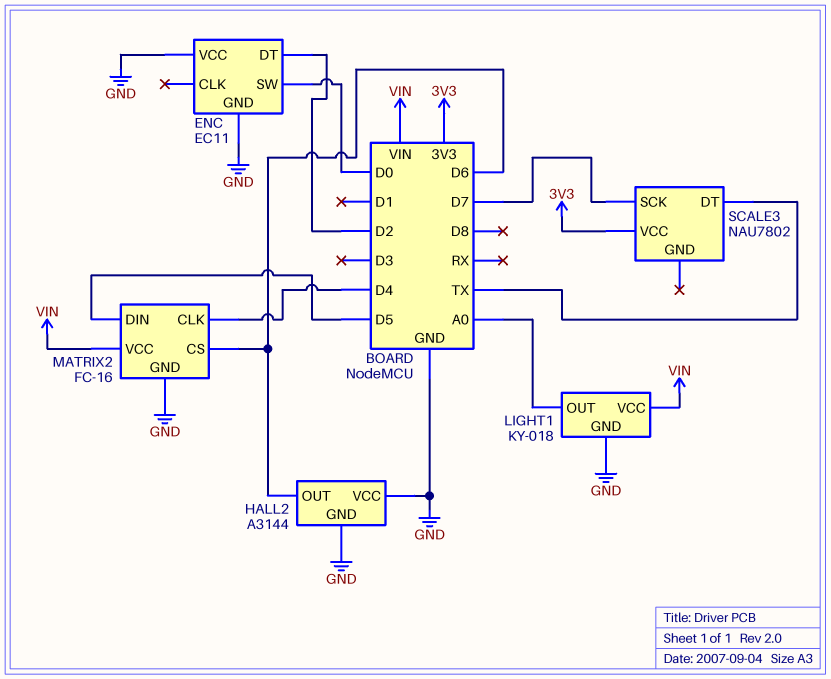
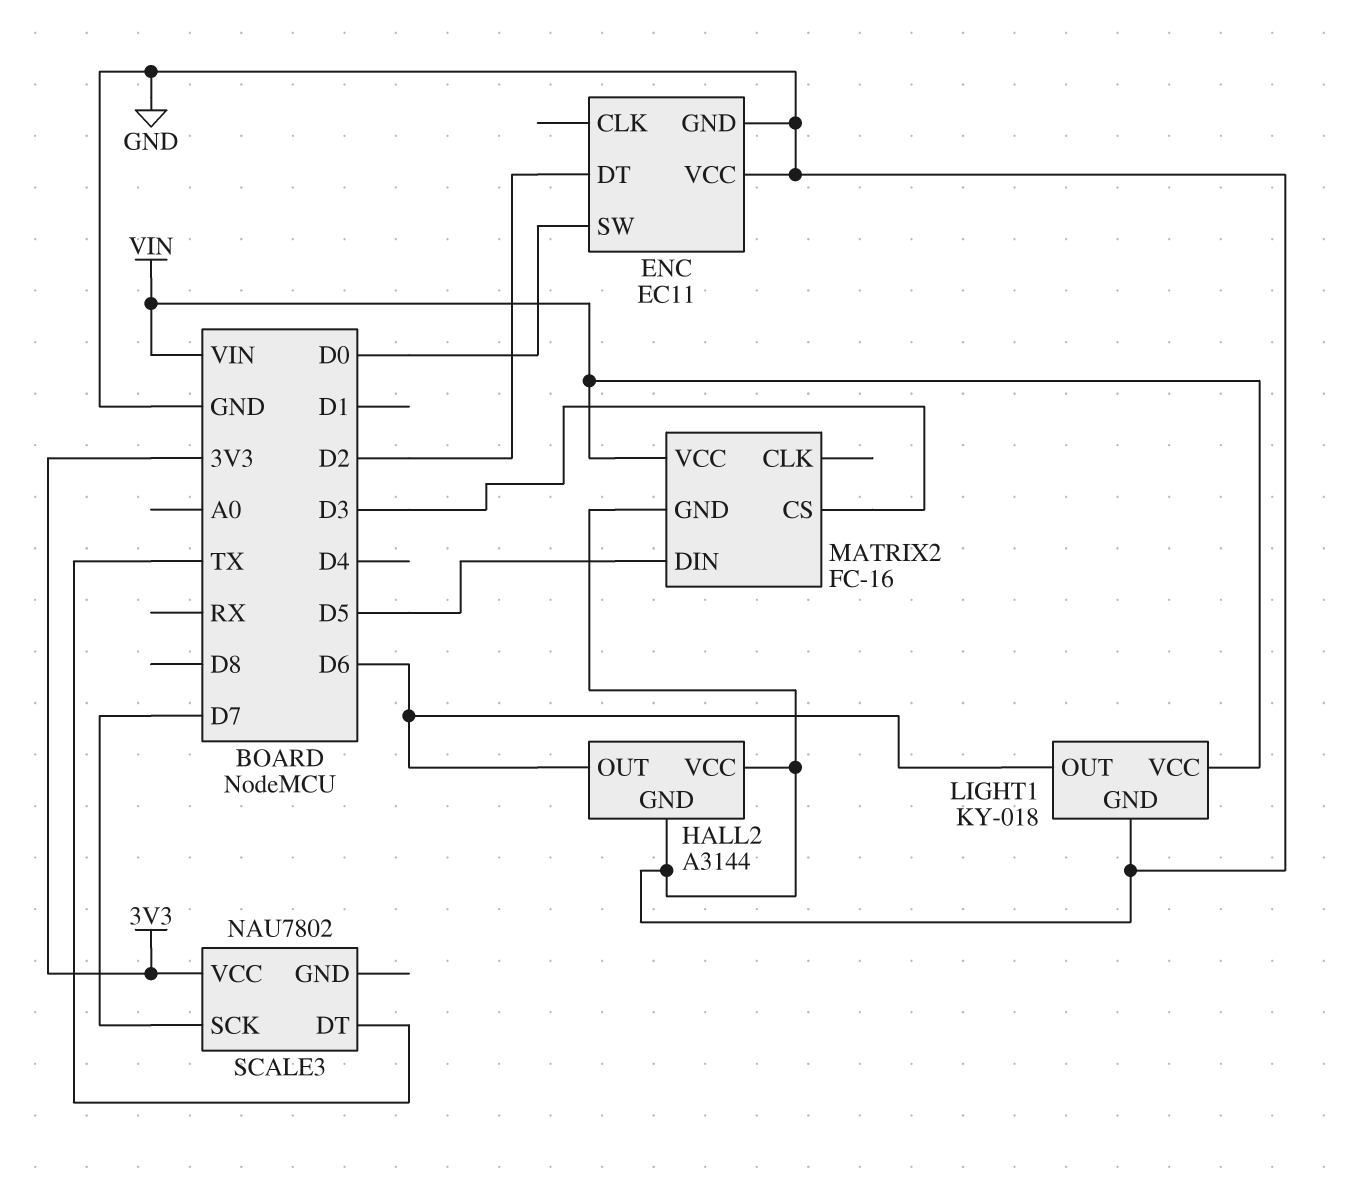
LIGHT1 pin OUT: A0 -> D6
MATRIX2 pin CLK: D4 -> none
MATRIX2 pin CS: D6 -> D3

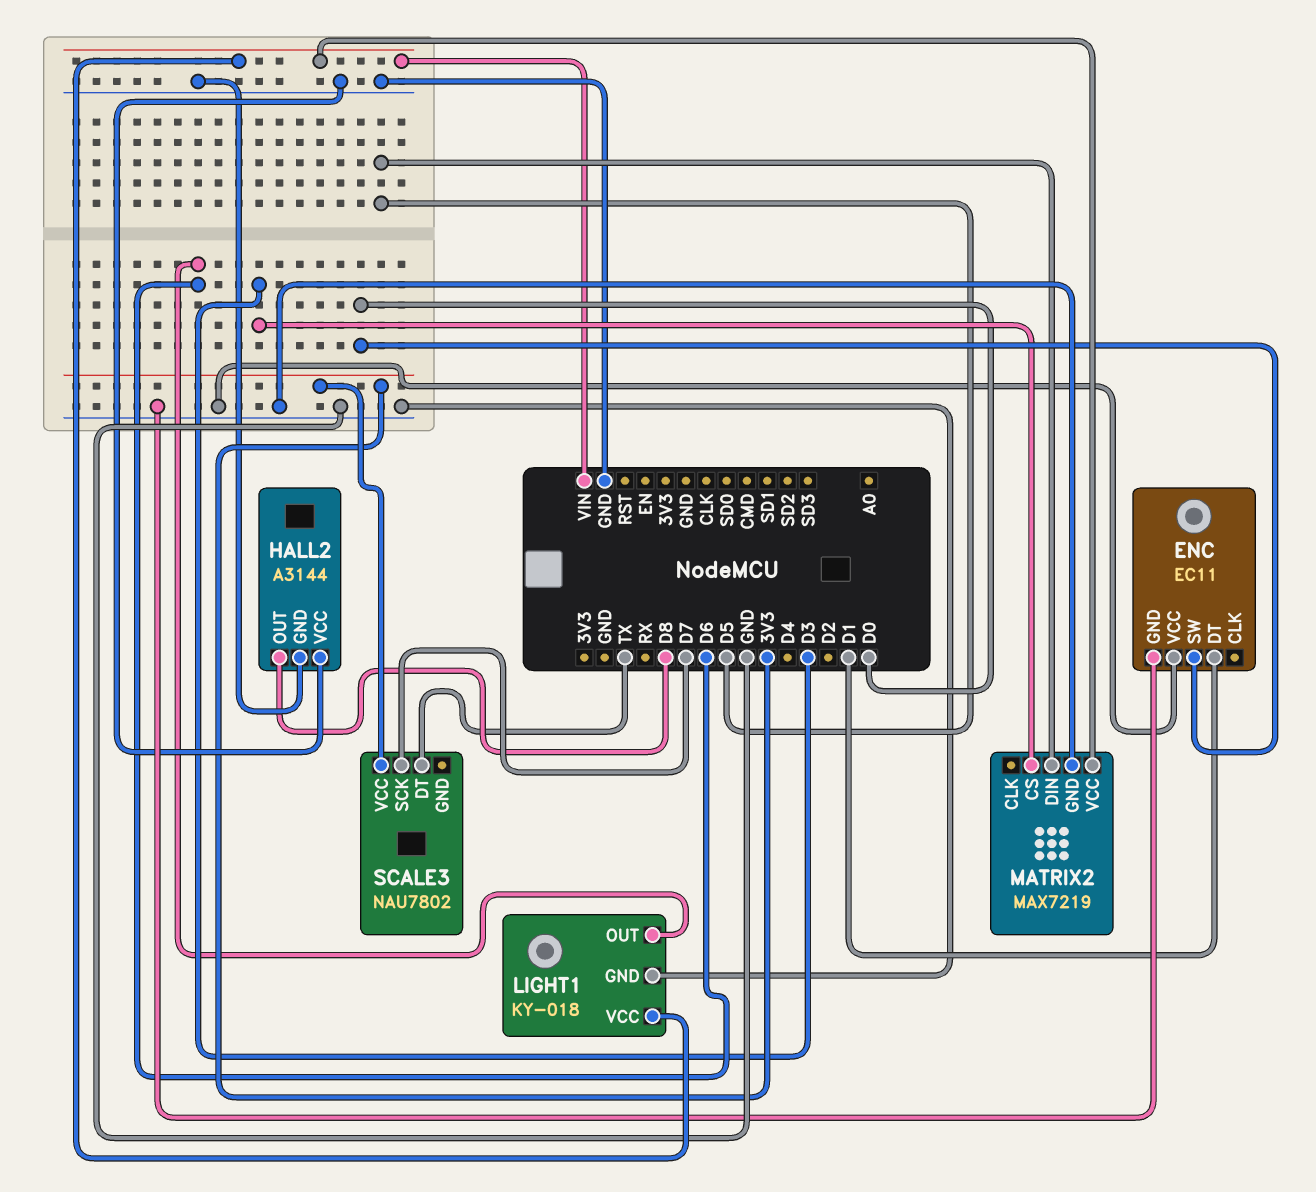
ENC pin DT: D2 -> D1
HALL2 pin OUT: D6 -> D8
MATRIX2: FC-16 -> MAX7219

